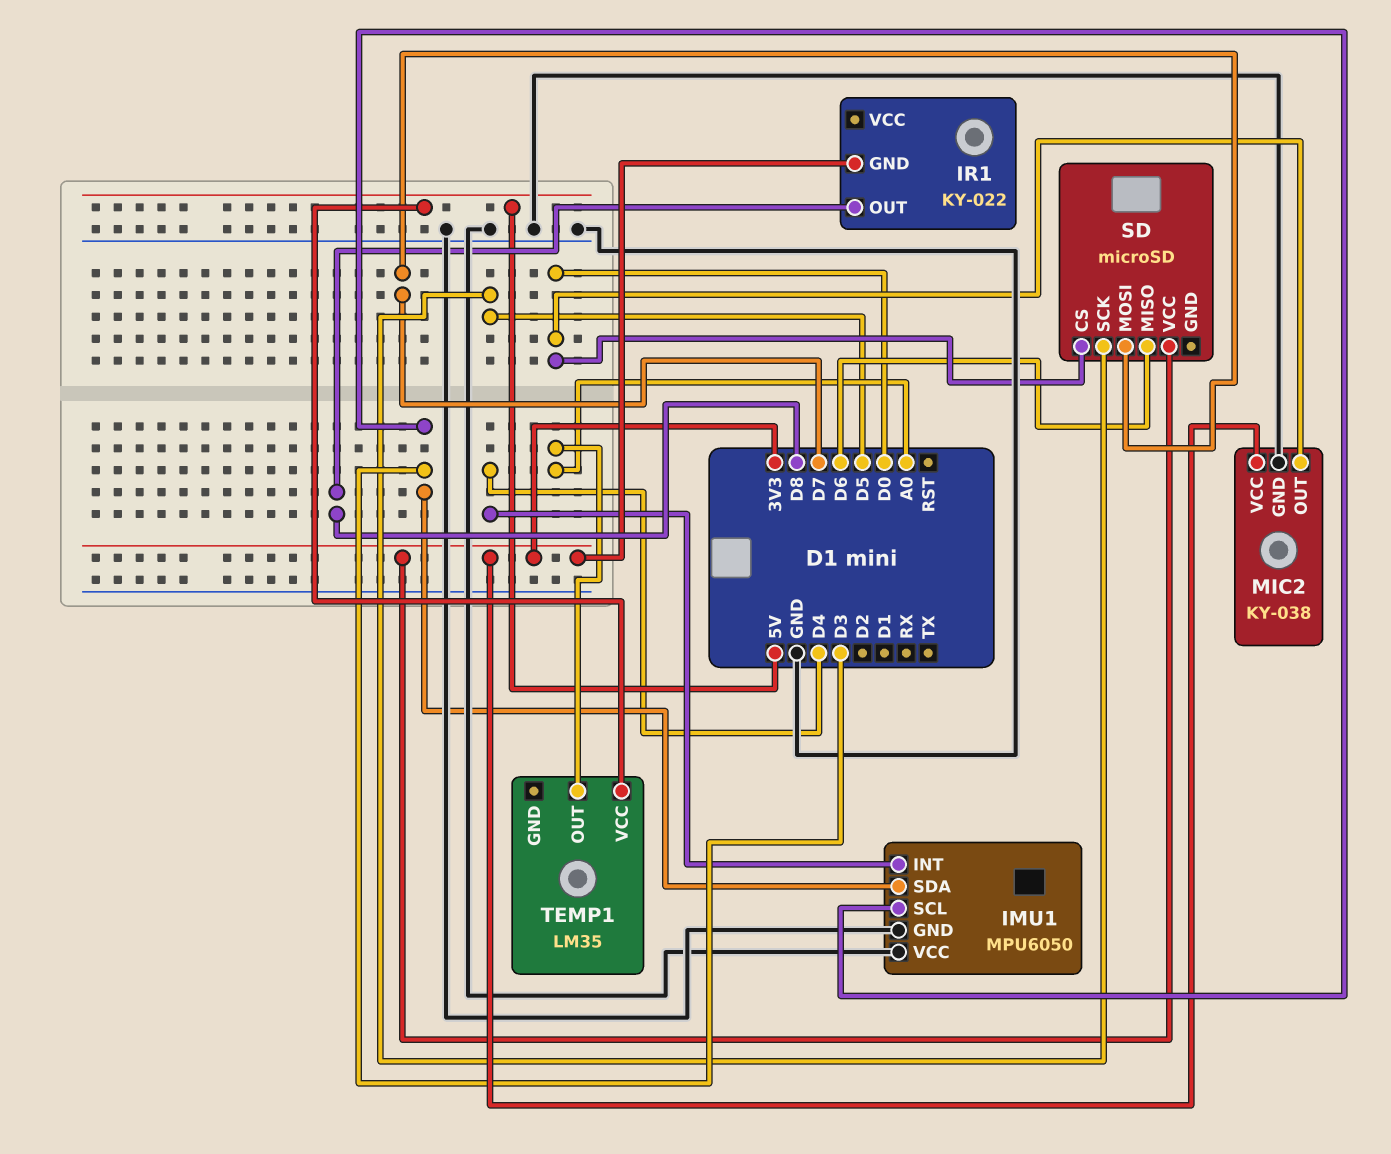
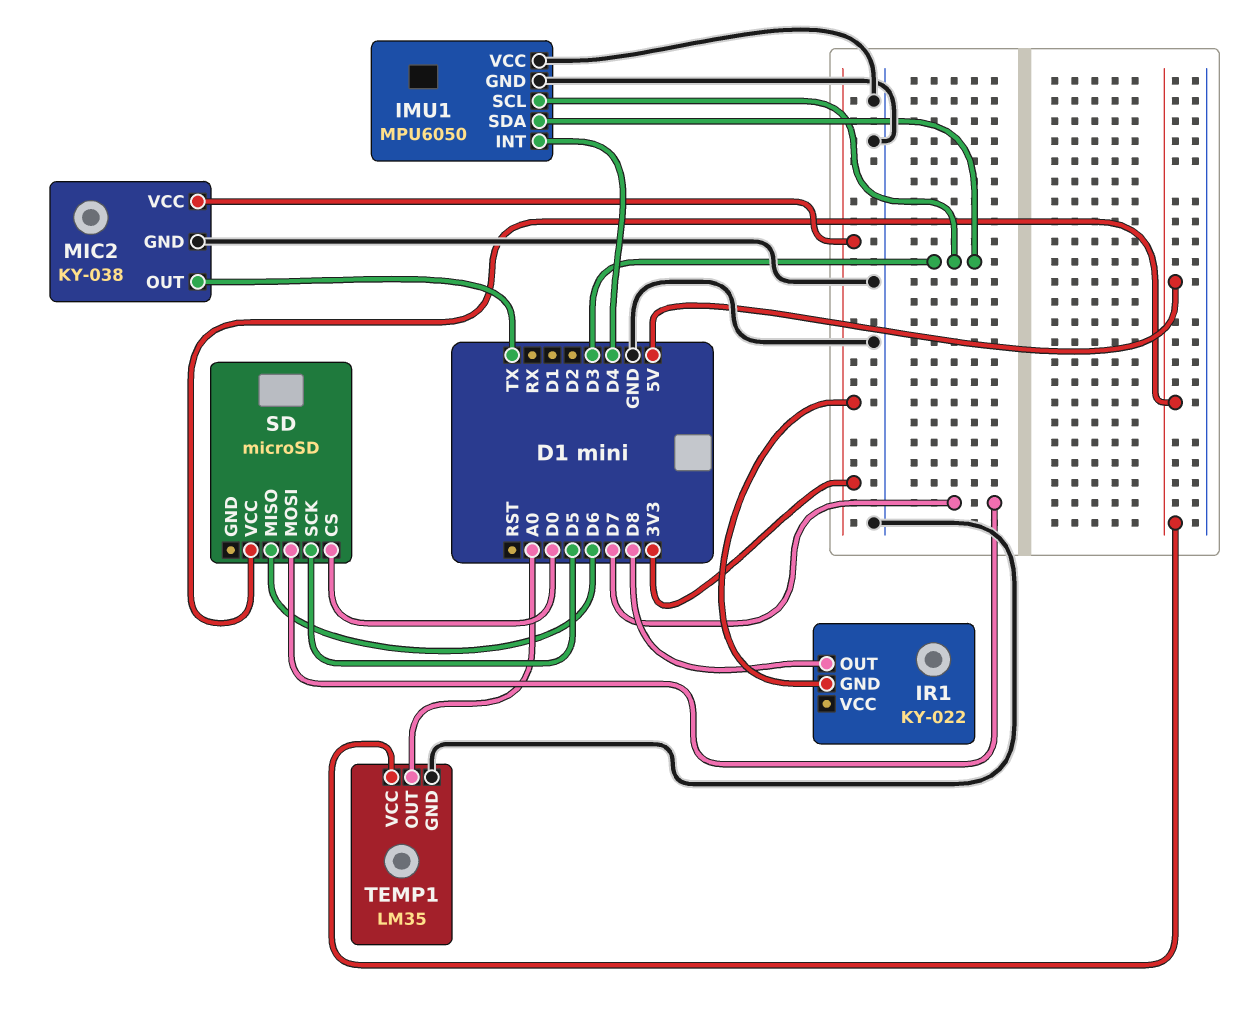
MIC2 pin OUT: D0 -> TX
SD pin VCC: 3V3 -> 5V
TEMP1 pin GND: none -> GND

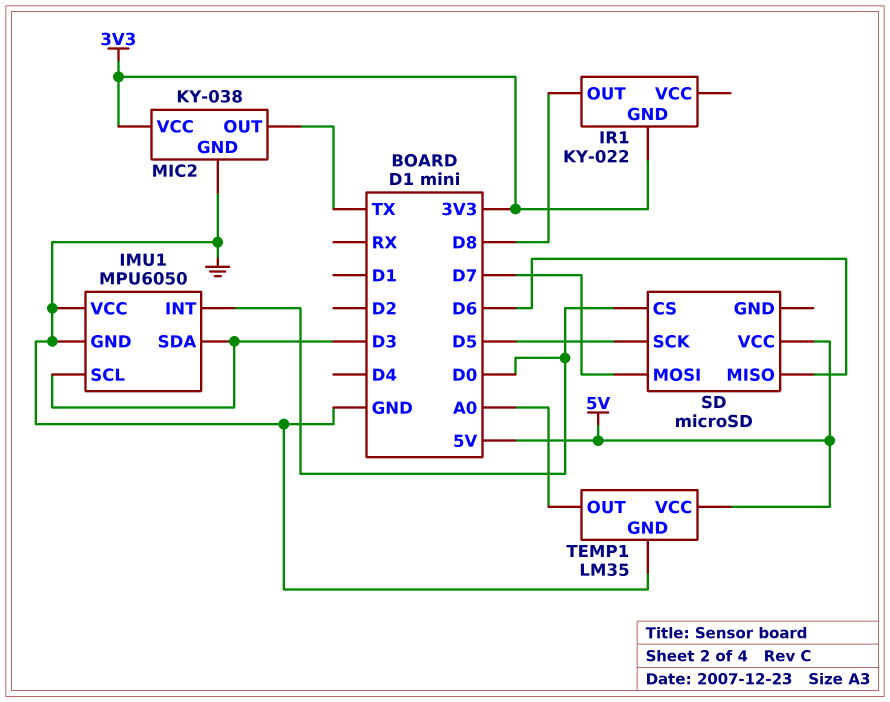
IMU1 pin INT: D4 -> D0

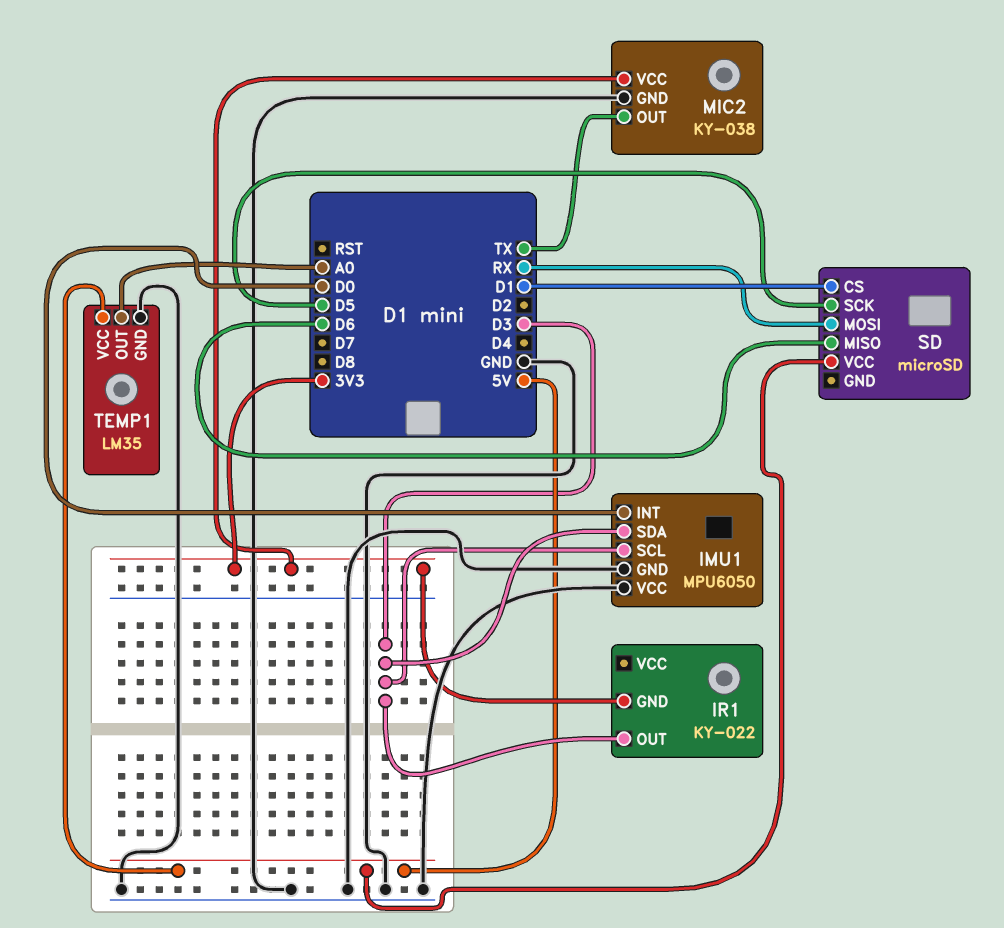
IR1 pin OUT: D8 -> D3
SD pin CS: D0 -> D1
SD pin MOSI: D7 -> RX

